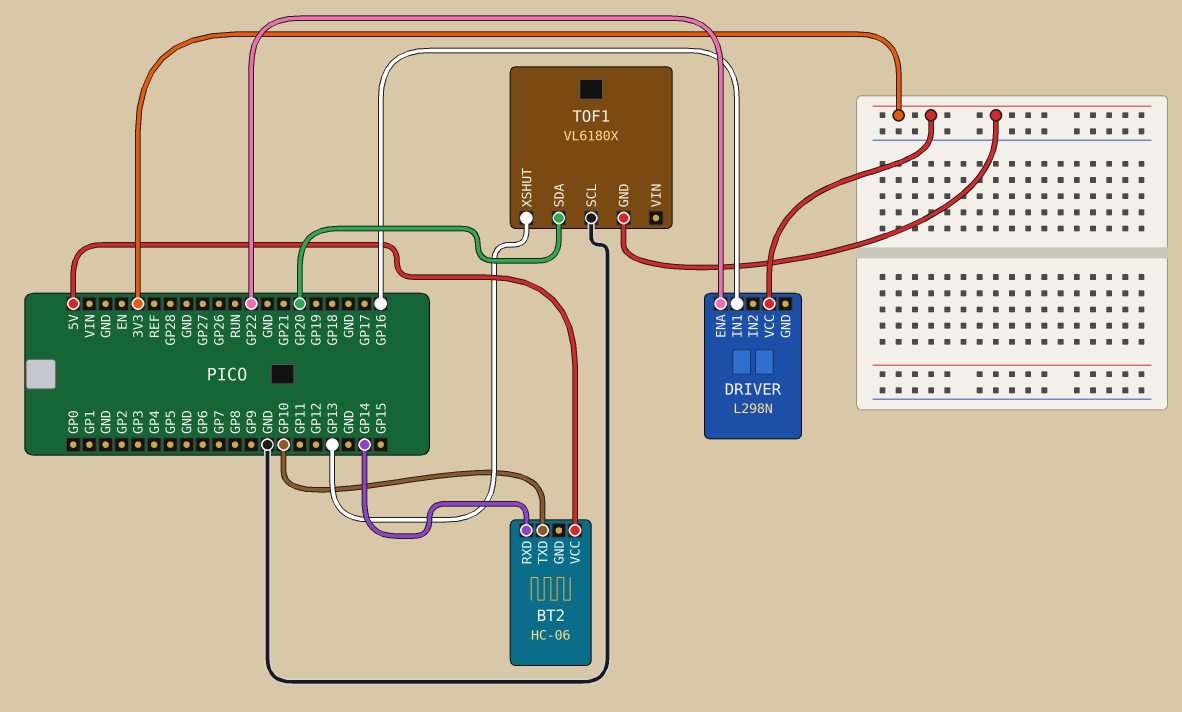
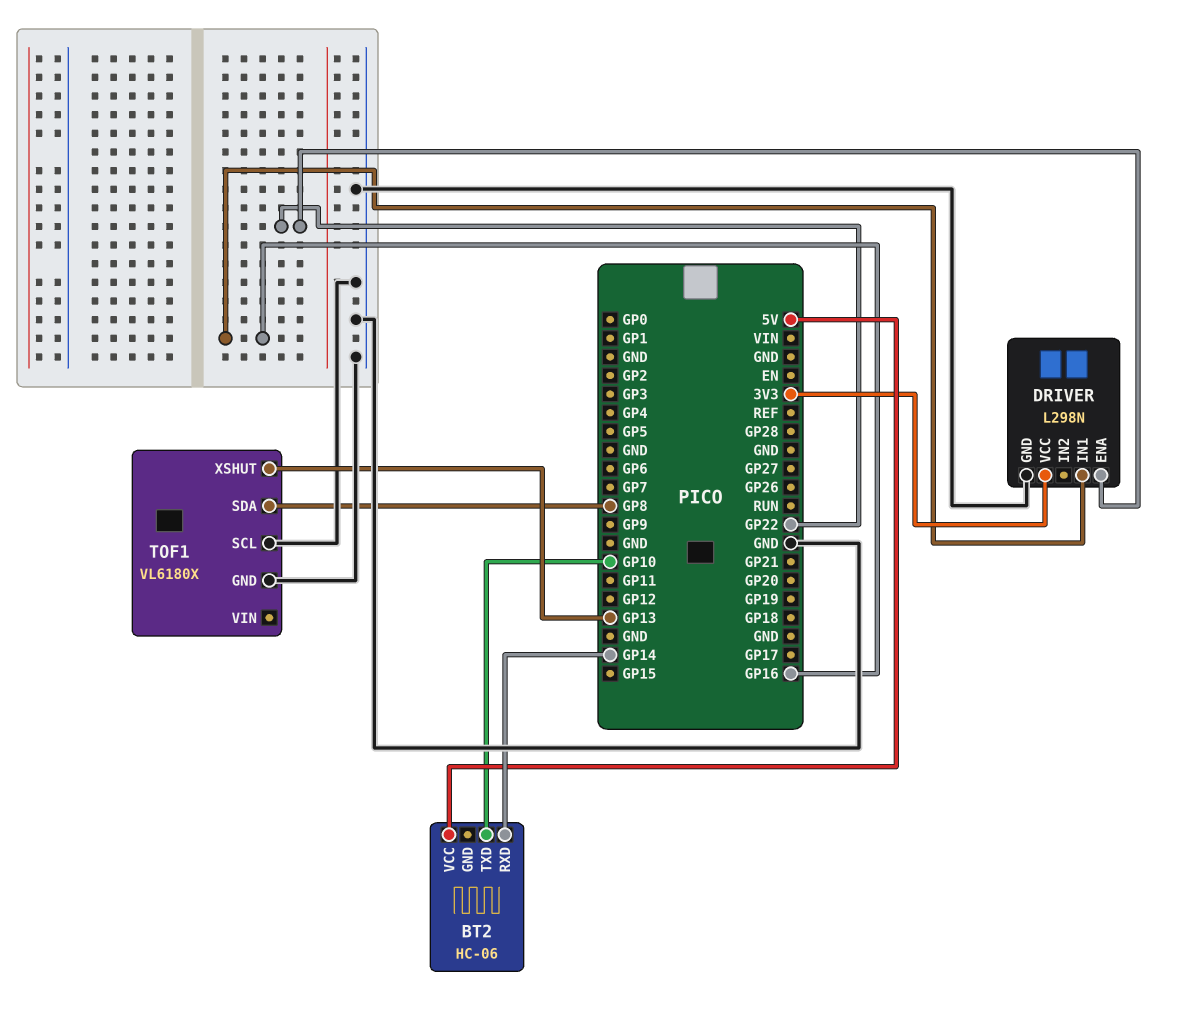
DRIVER pin GND: none -> GND
TOF1 pin GND: 3V3 -> GND
TOF1 pin SDA: GP20 -> GP8

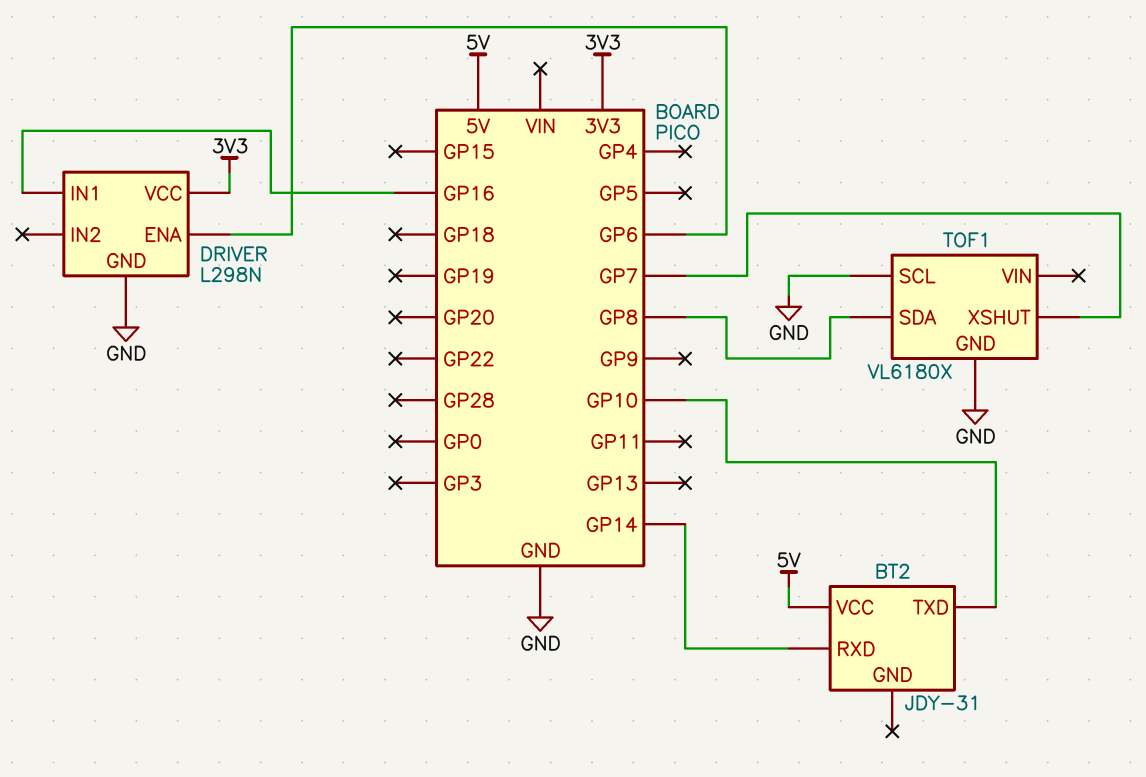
BT2: HC-06 -> JDY-31
DRIVER pin ENA: GP22 -> GP6
TOF1 pin XSHUT: GP13 -> GP7

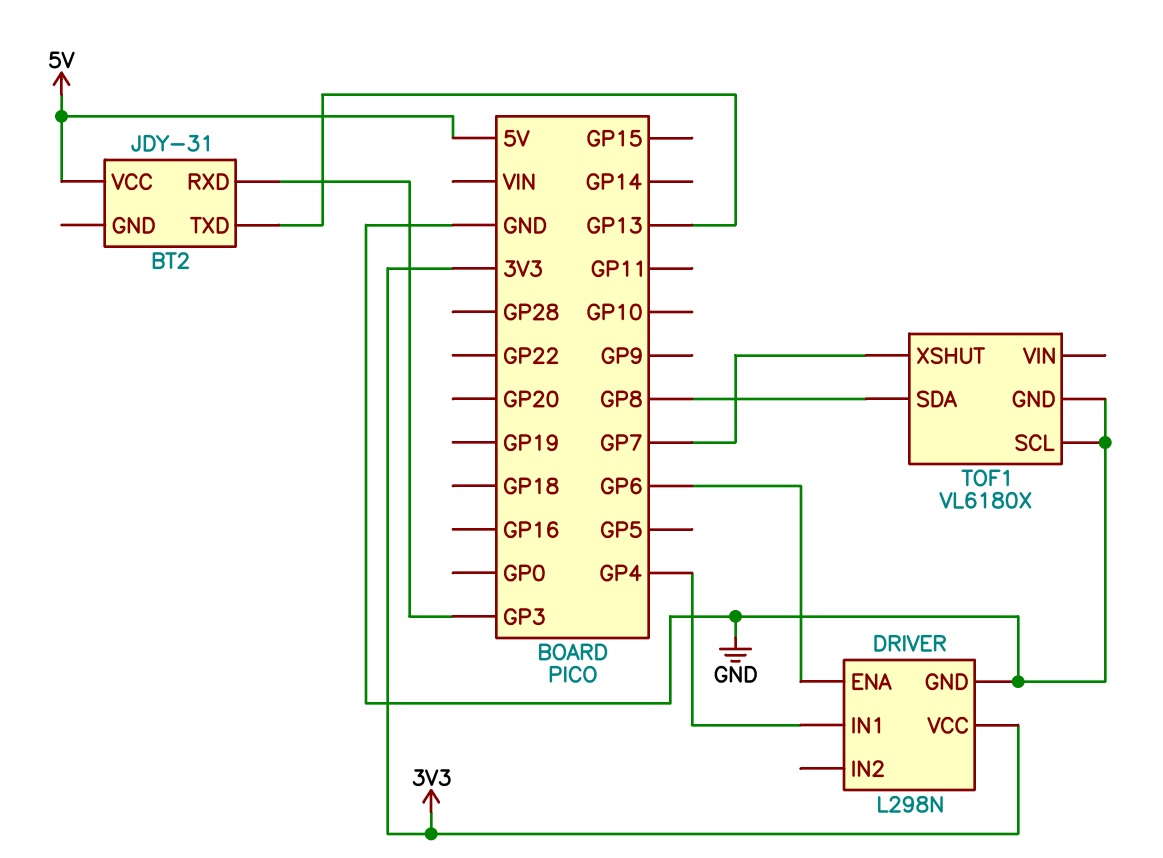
BT2 pin RXD: GP14 -> GP3
BT2 pin TXD: GP10 -> GP13
DRIVER pin IN1: GP16 -> GP4

